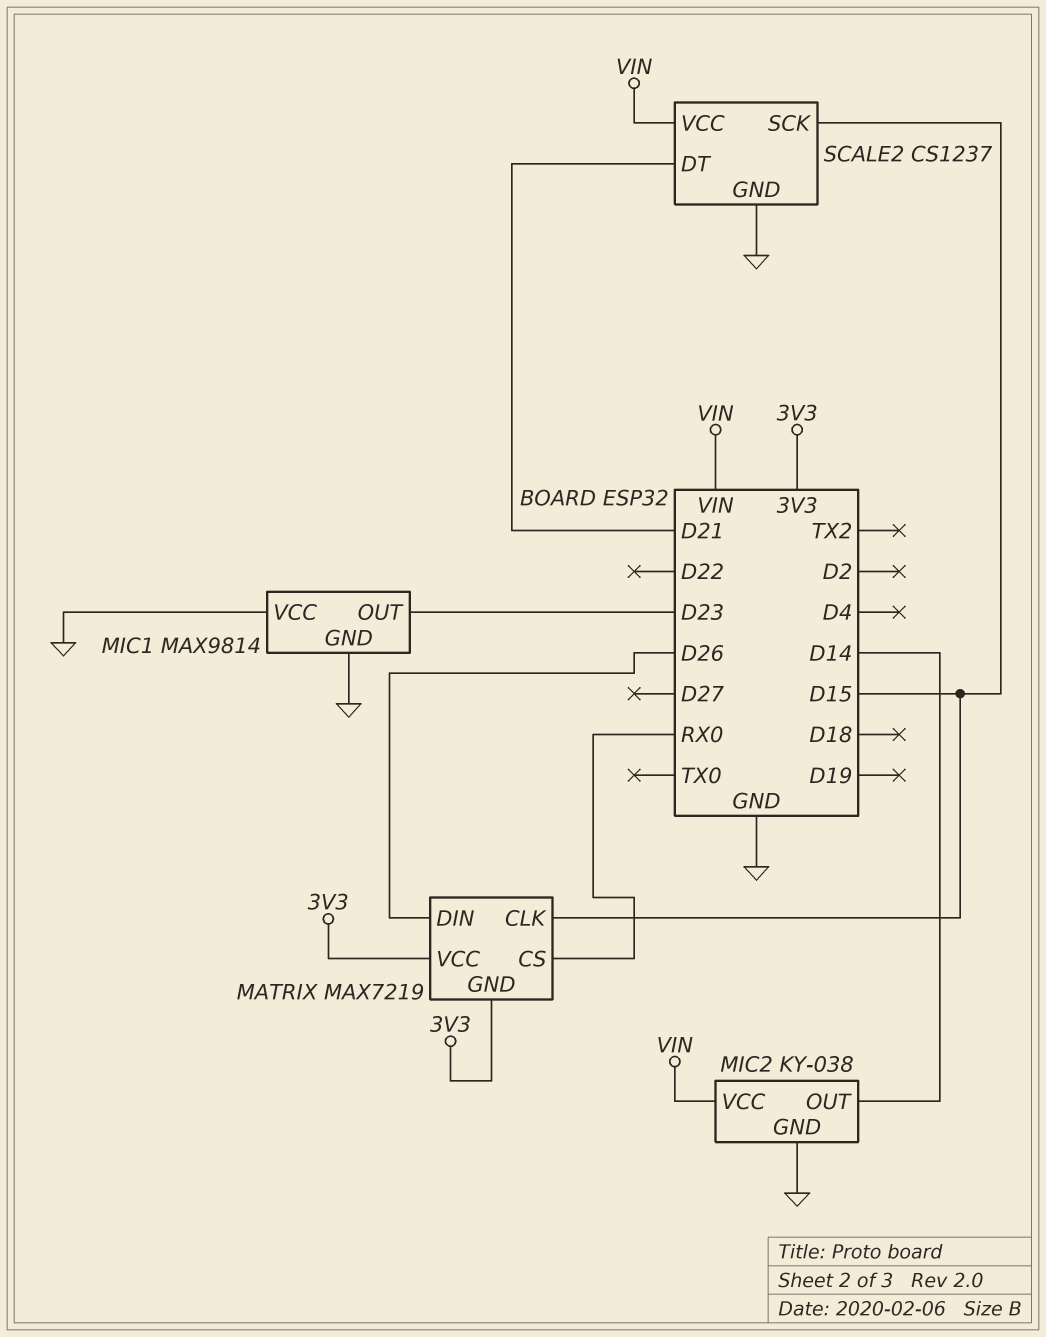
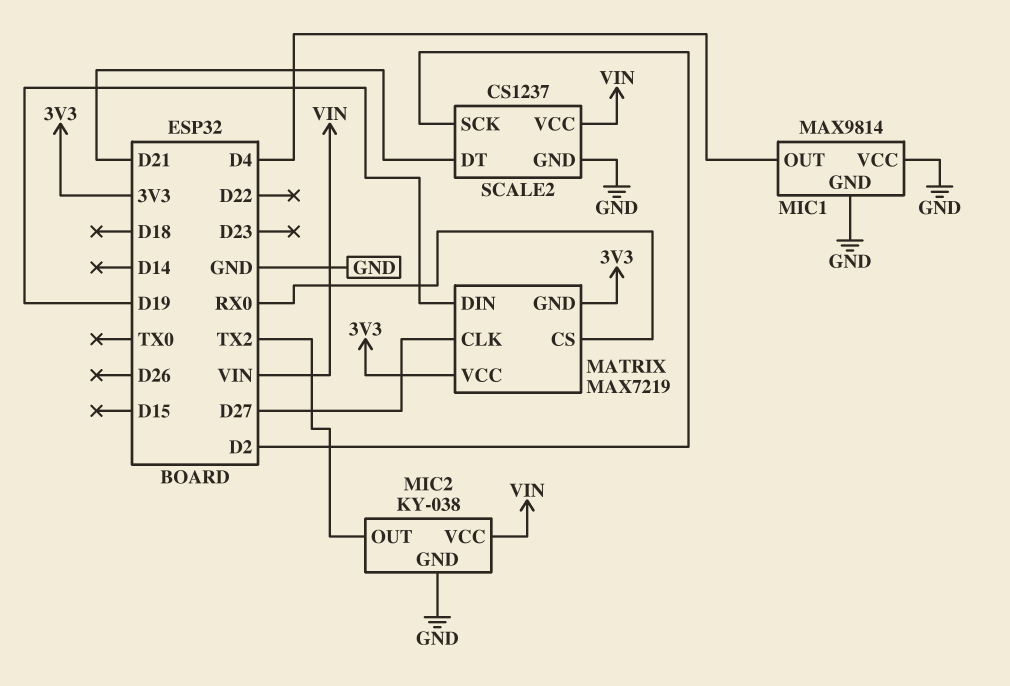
MATRIX pin CLK: D15 -> D27
MATRIX pin DIN: D26 -> D19
MIC1 pin OUT: D23 -> D4
MIC2 pin OUT: D14 -> TX2
SCALE2 pin SCK: D15 -> D2

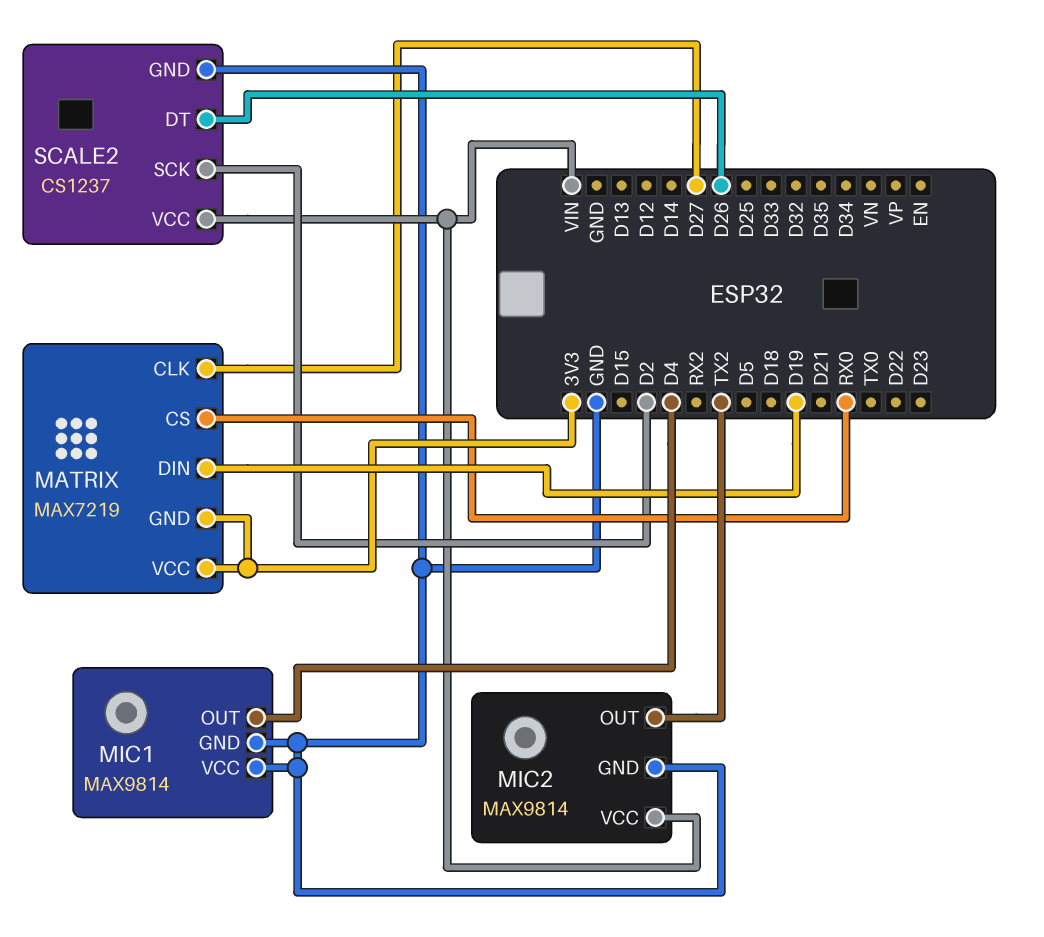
MIC2: KY-038 -> MAX9814
SCALE2 pin DT: D21 -> D26

